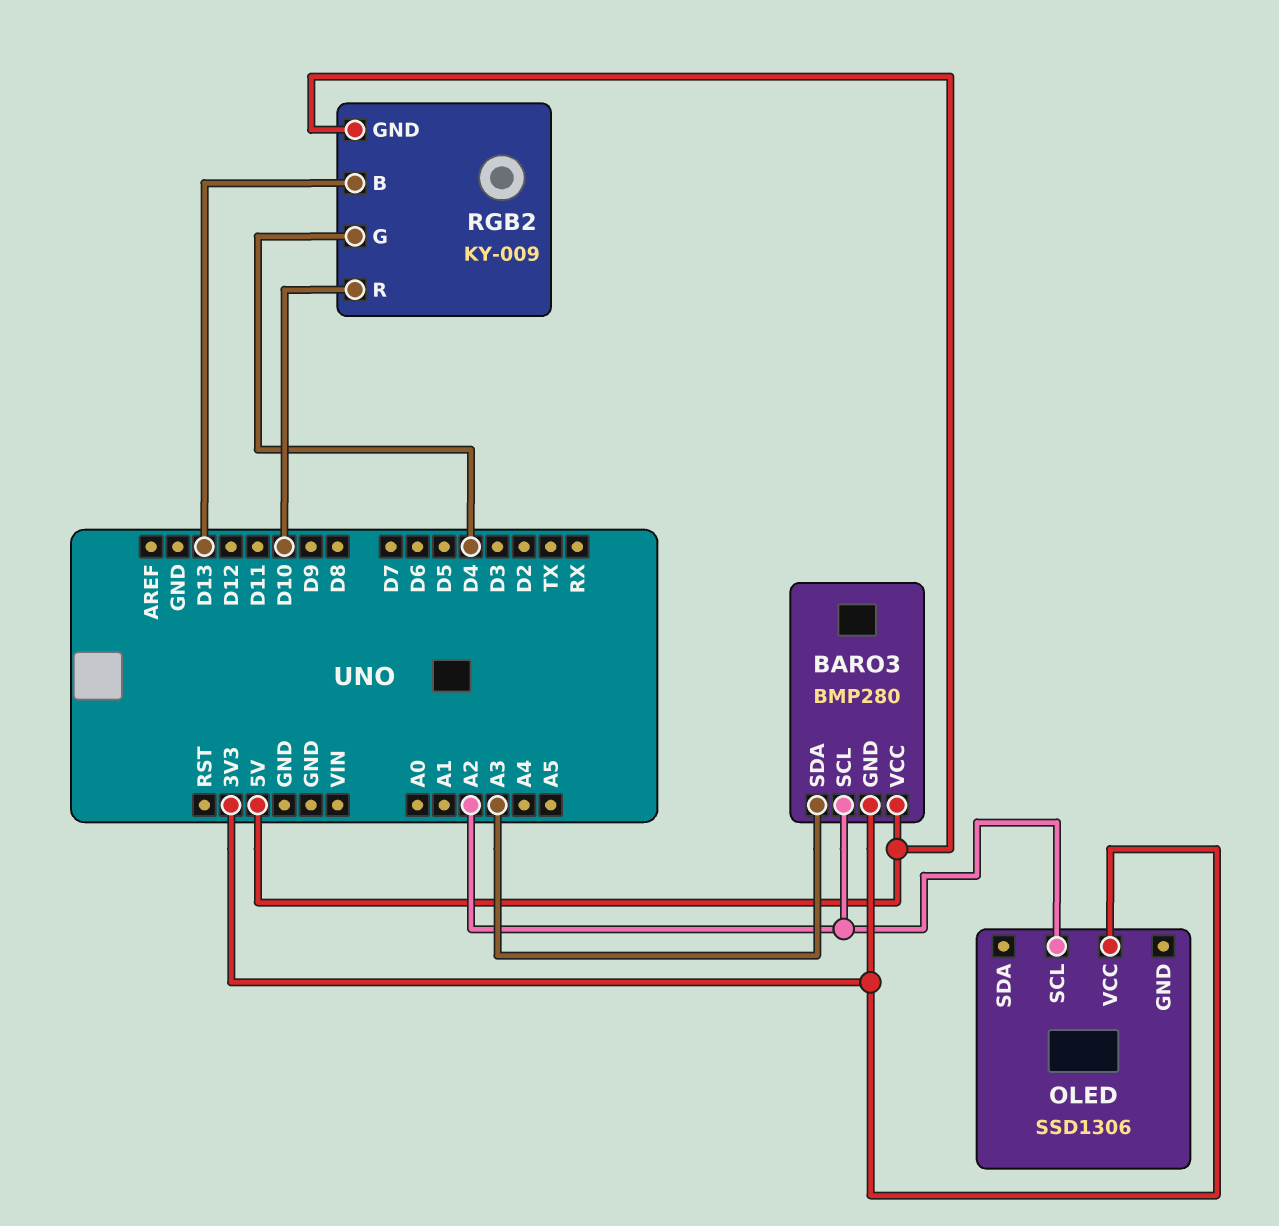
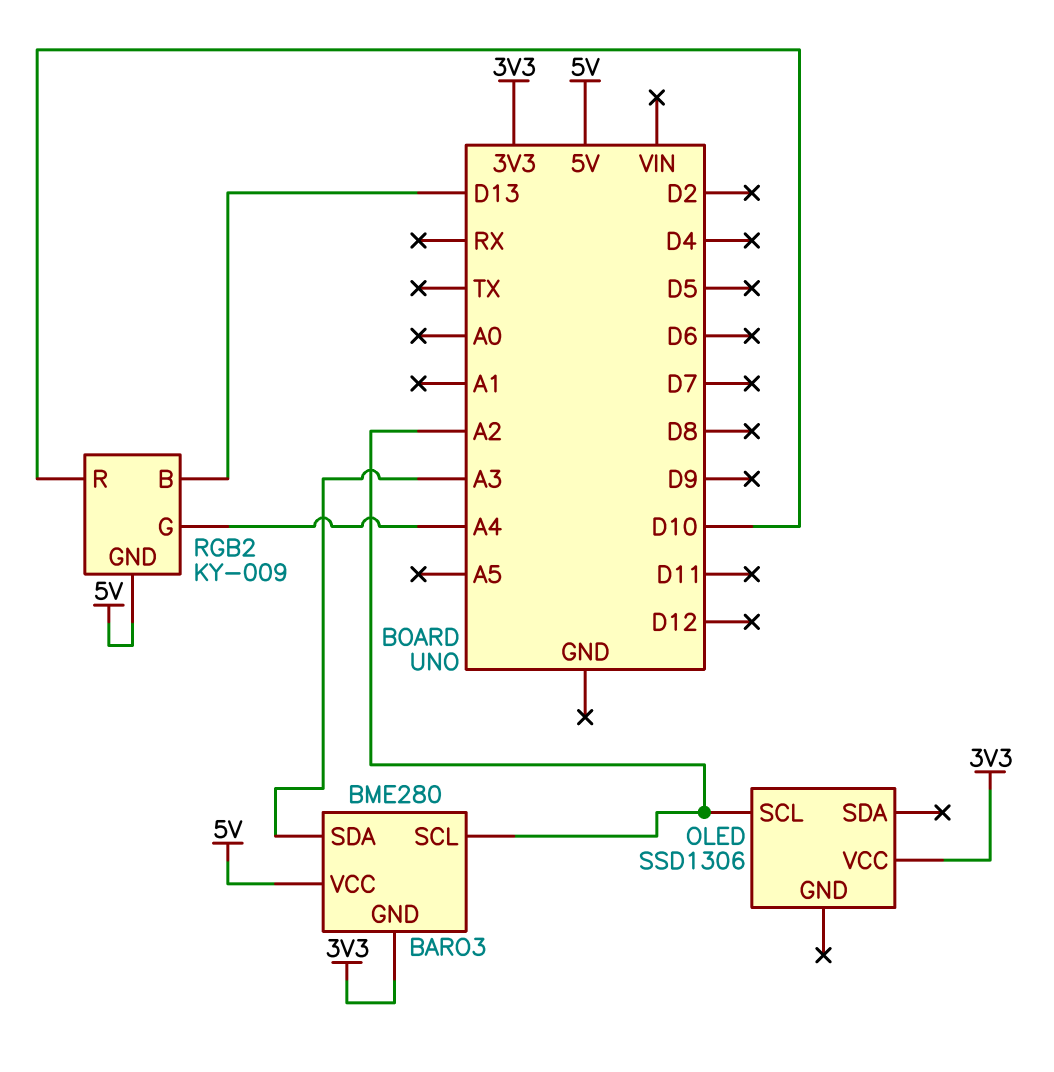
BARO3: BMP280 -> BME280
RGB2 pin G: D4 -> A4

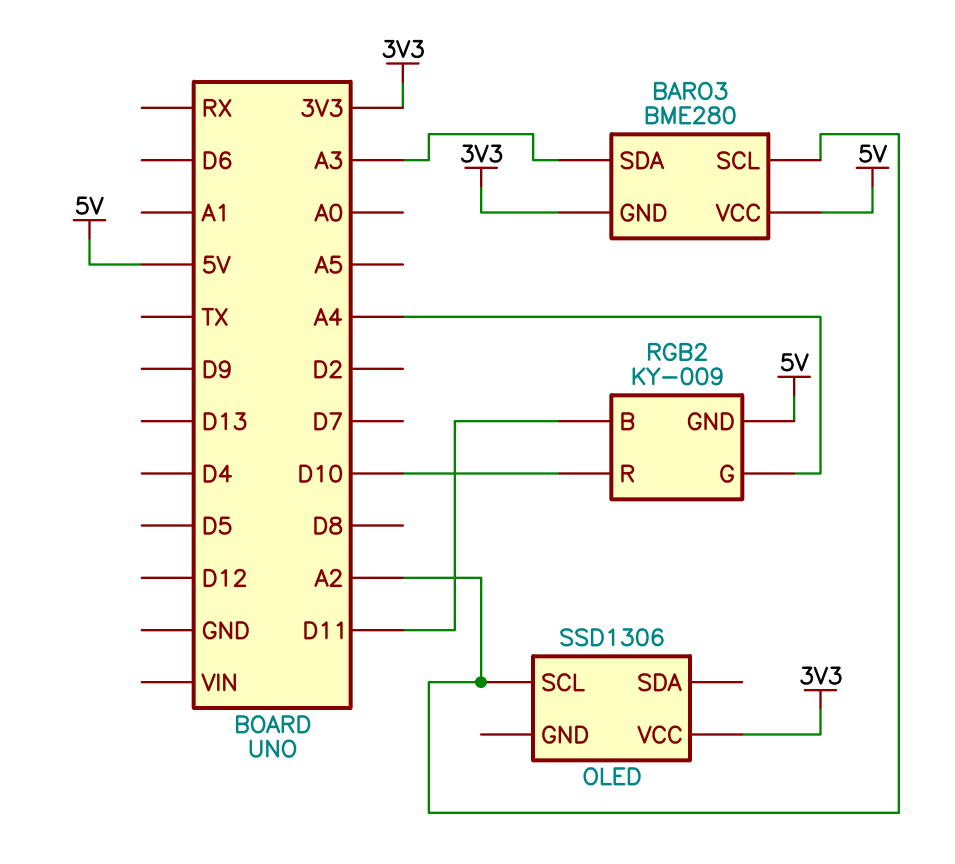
RGB2 pin B: D13 -> D11

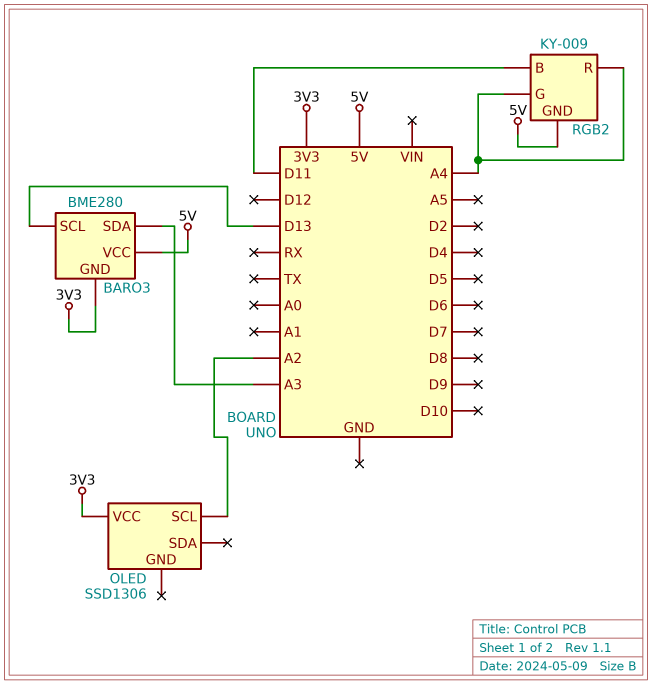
BARO3 pin SCL: A2 -> D13
RGB2 pin R: D10 -> A4

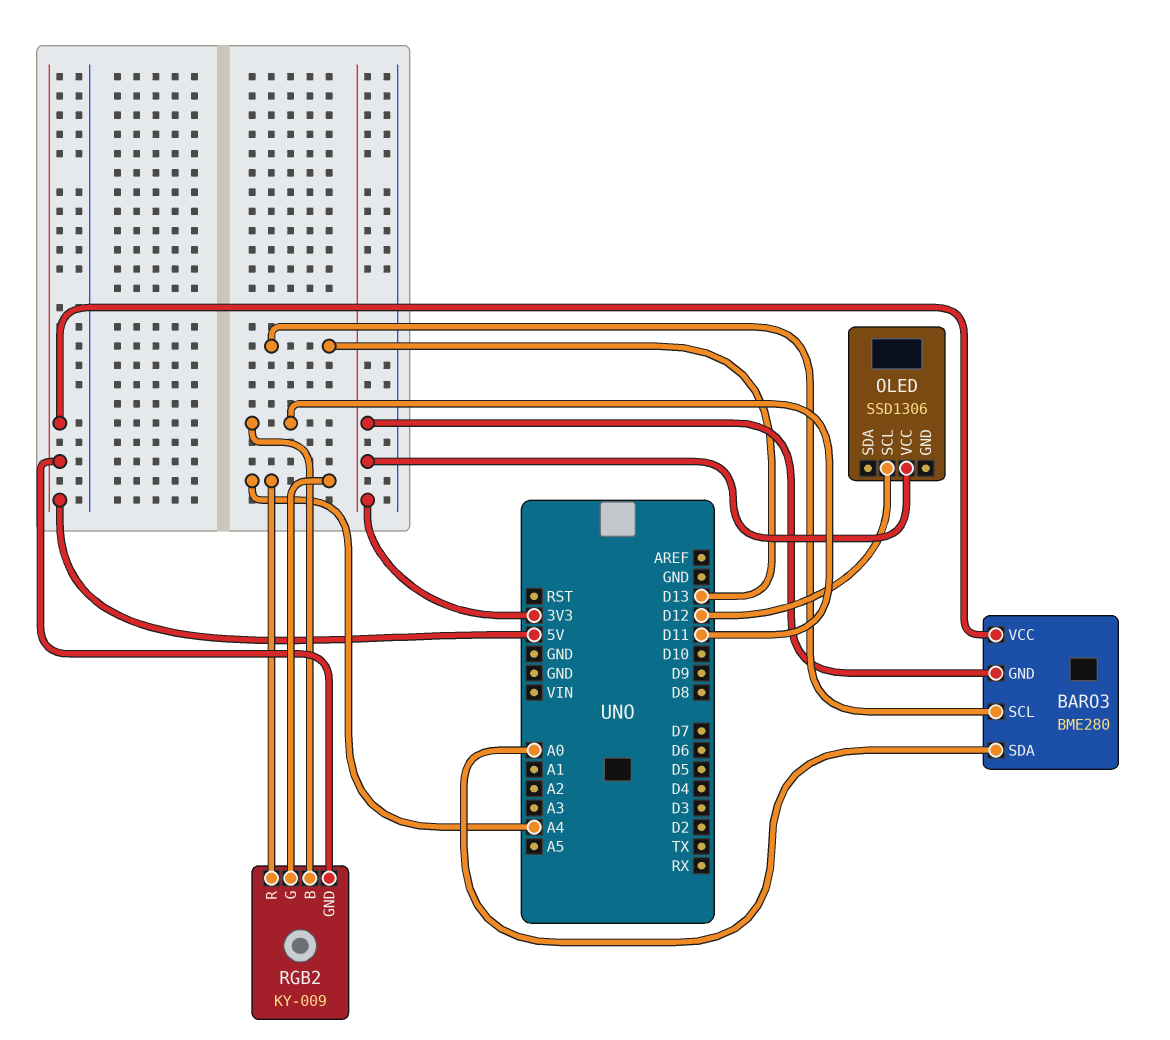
BARO3 pin SDA: A3 -> A0
OLED pin SCL: A2 -> D12

